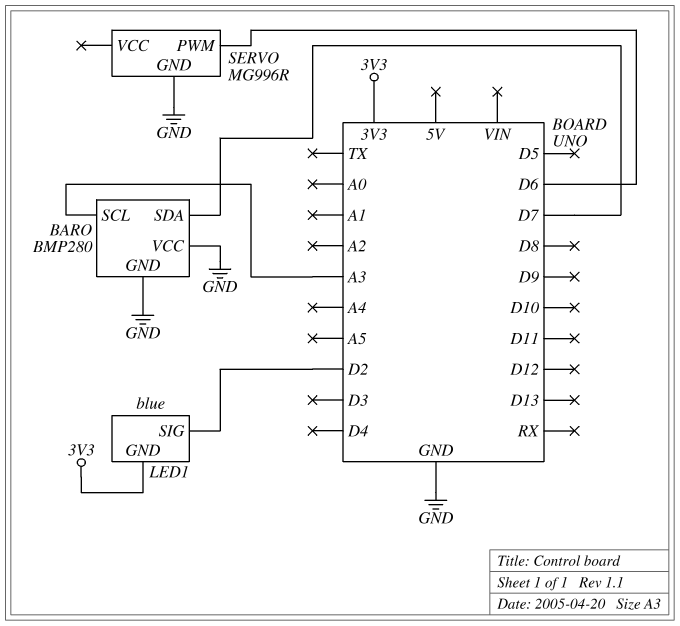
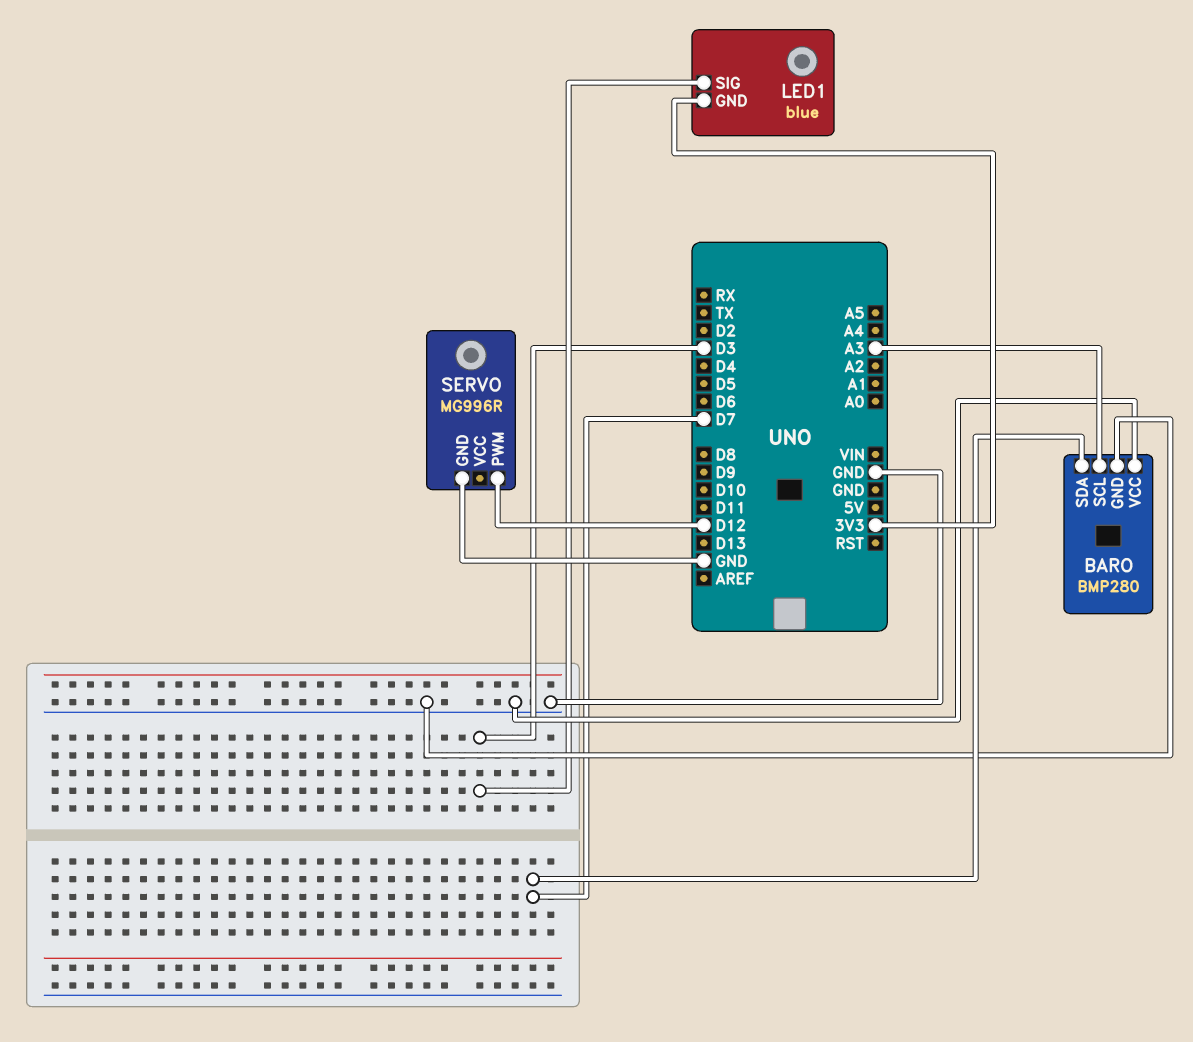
LED1 pin SIG: D2 -> D3
SERVO pin PWM: D6 -> D12

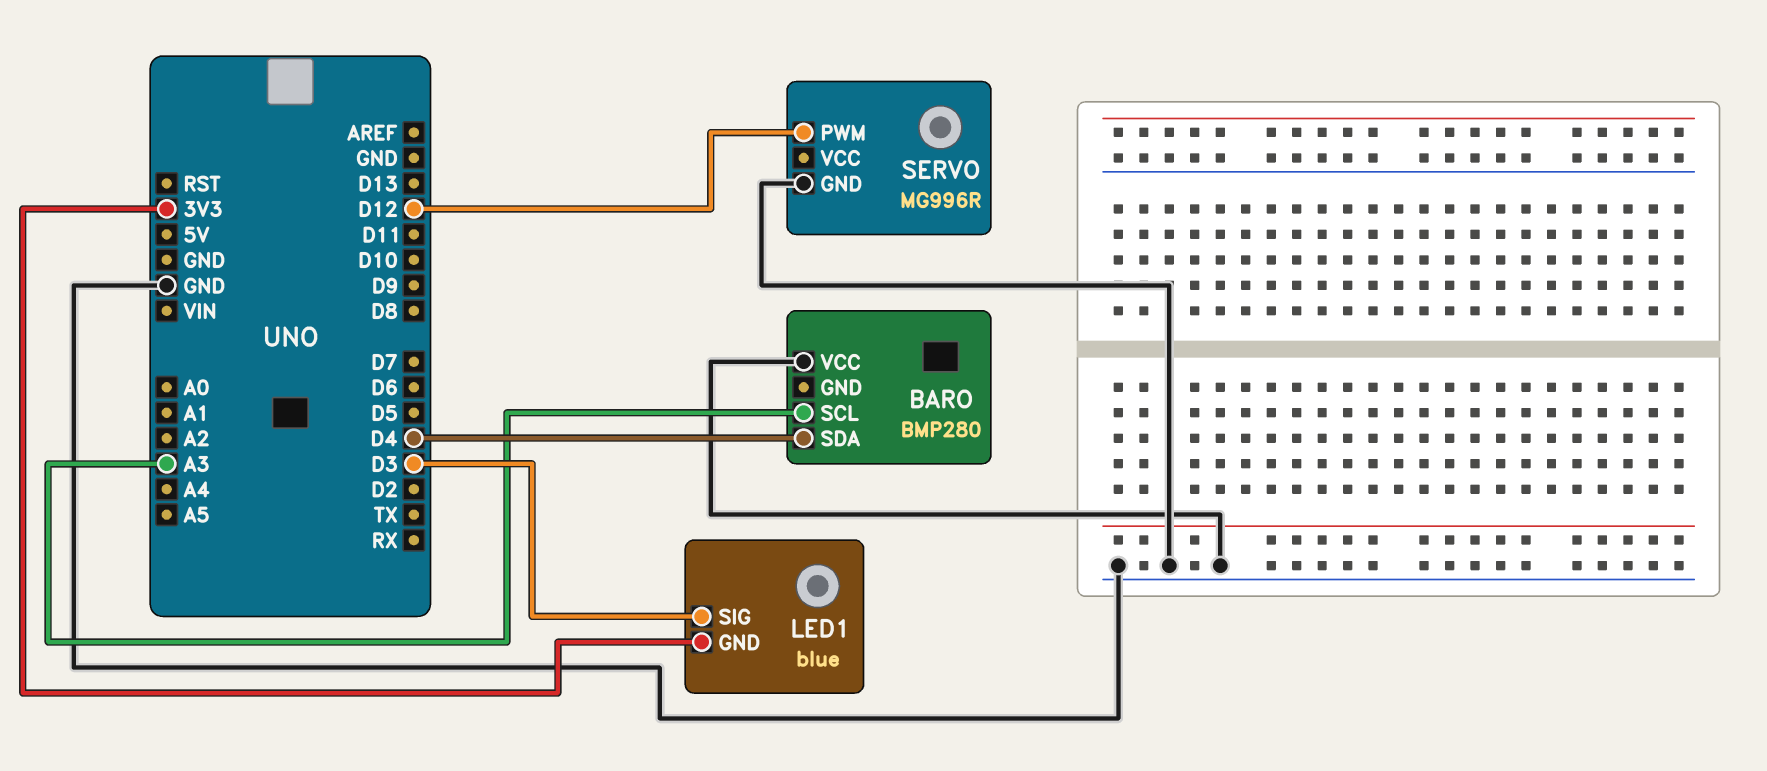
BARO pin GND: GND -> none
BARO pin SDA: D7 -> D4

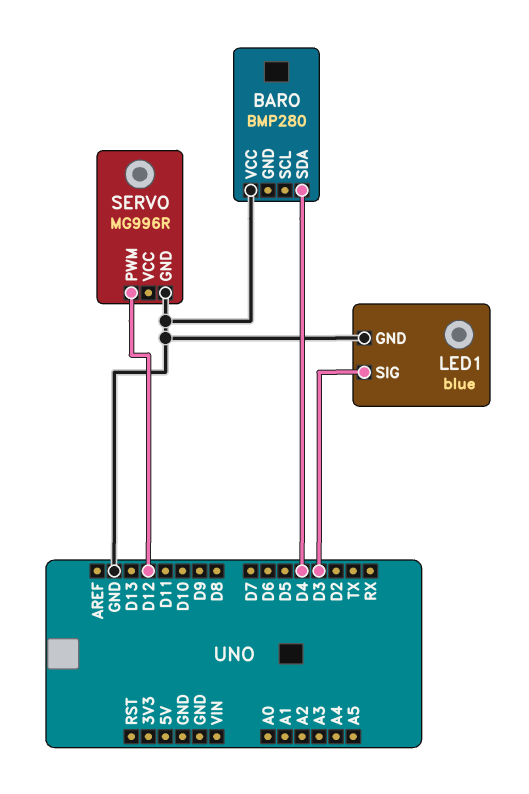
BARO pin SCL: A3 -> none
LED1 pin GND: 3V3 -> GND

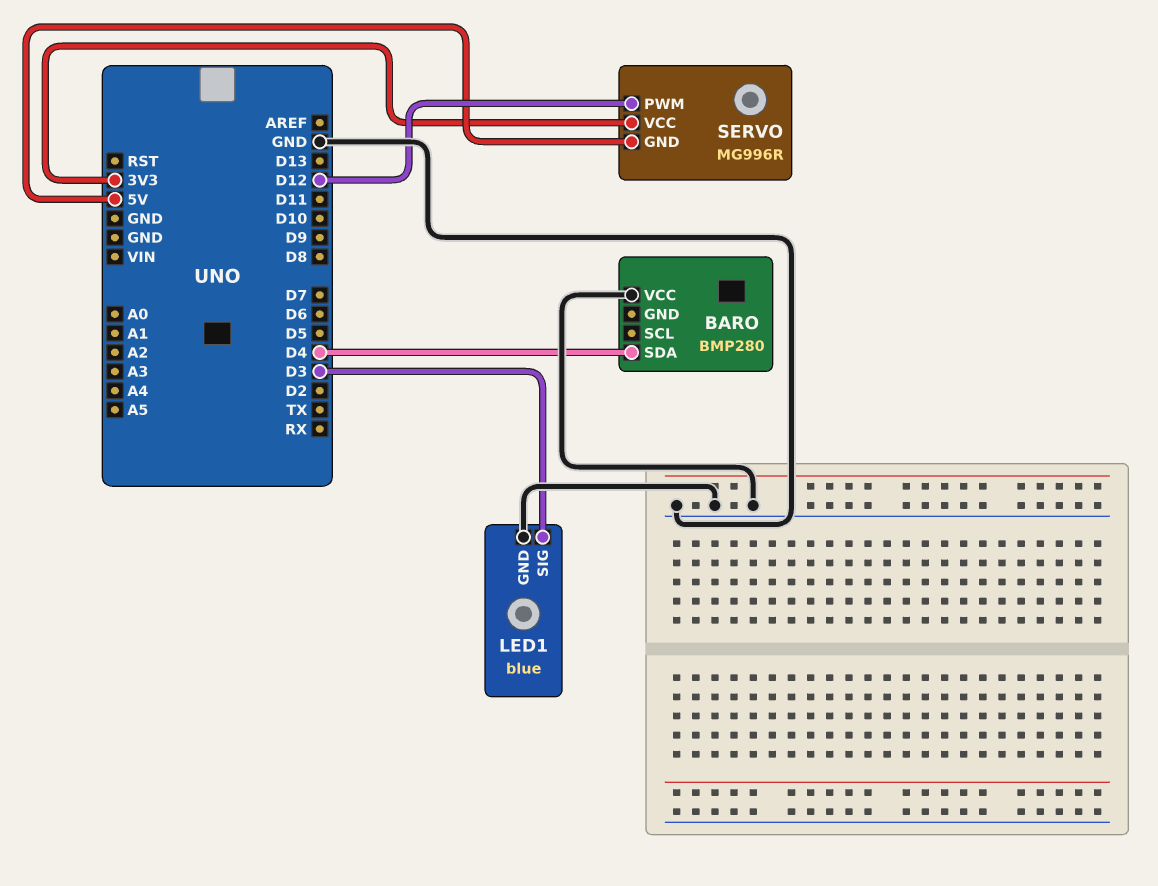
SERVO pin GND: GND -> 5V
SERVO pin VCC: none -> 3V3

